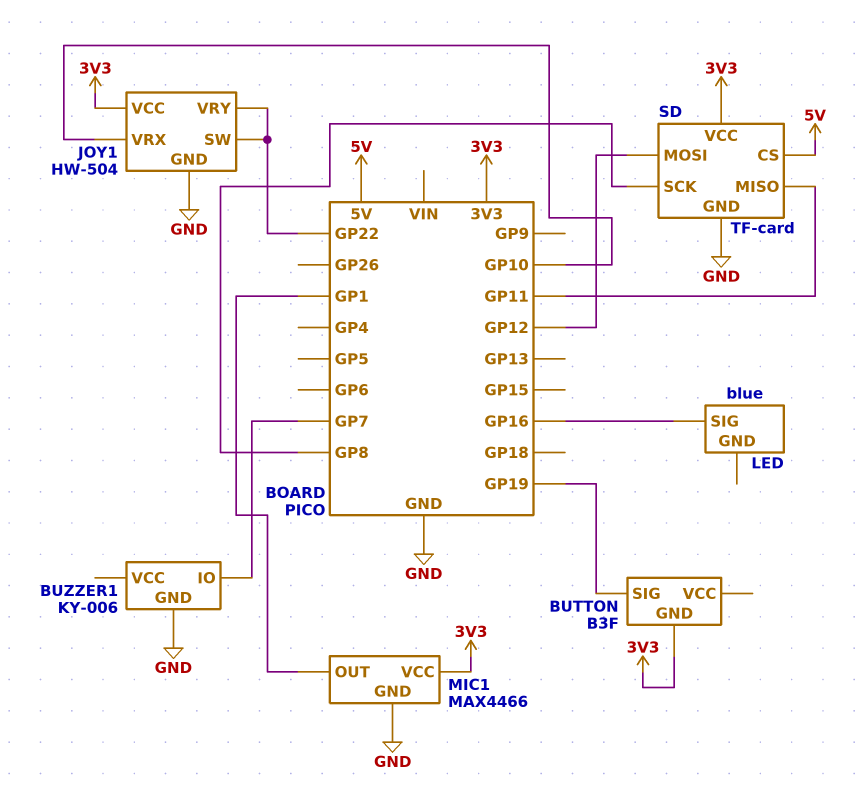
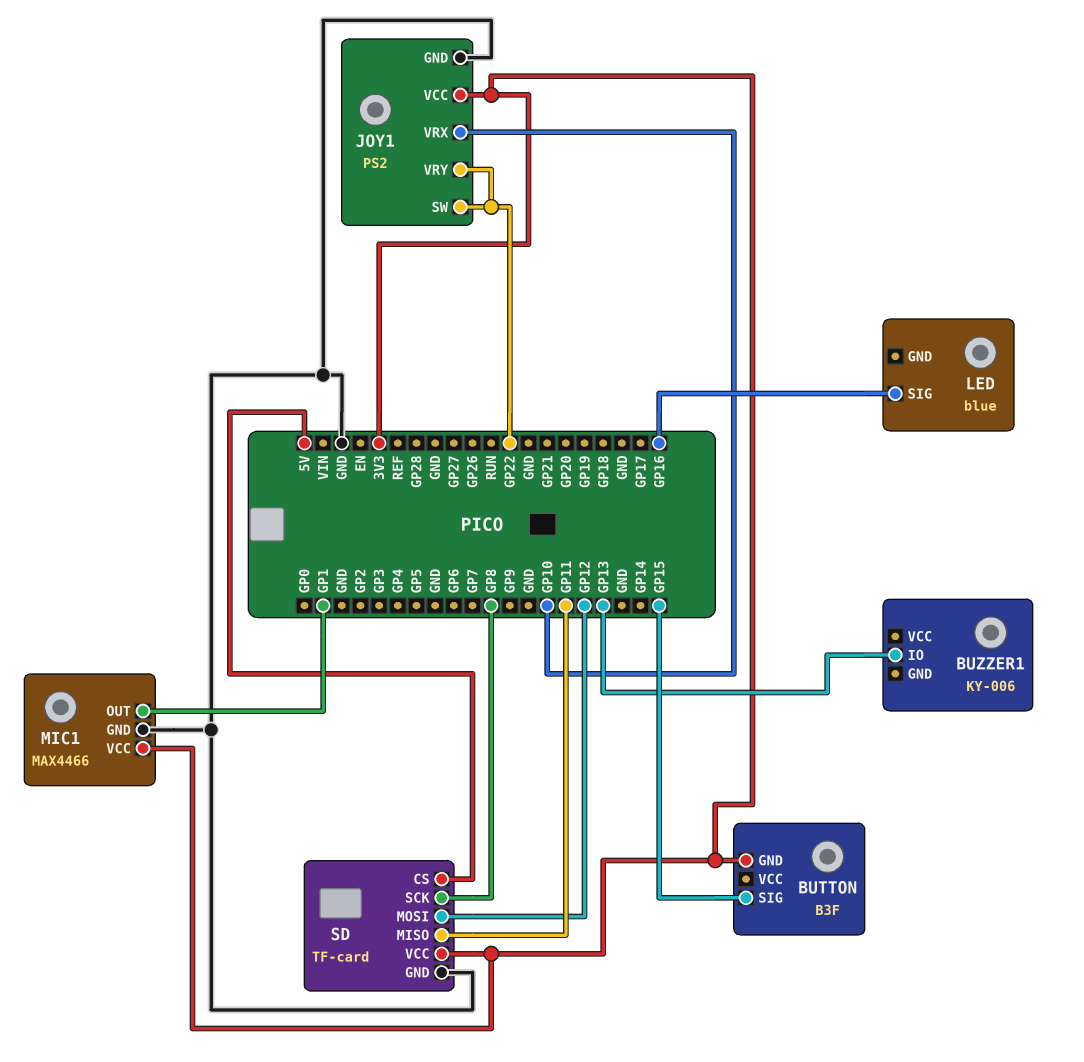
BUTTON pin SIG: GP19 -> GP15
BUZZER1 pin GND: GND -> none
BUZZER1 pin IO: GP7 -> GP13
JOY1: HW-504 -> PS2

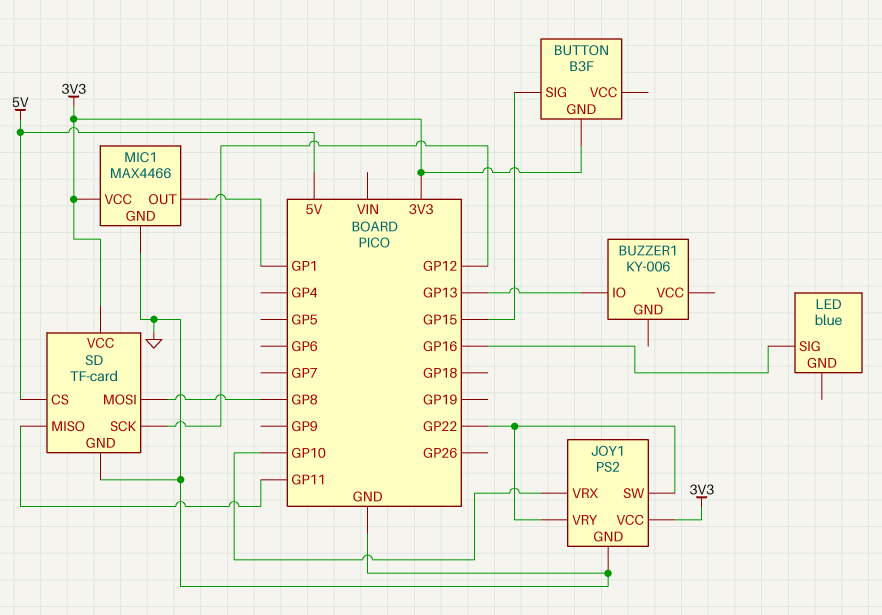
SD pin MOSI: GP12 -> GP8
SD pin SCK: GP8 -> GP12

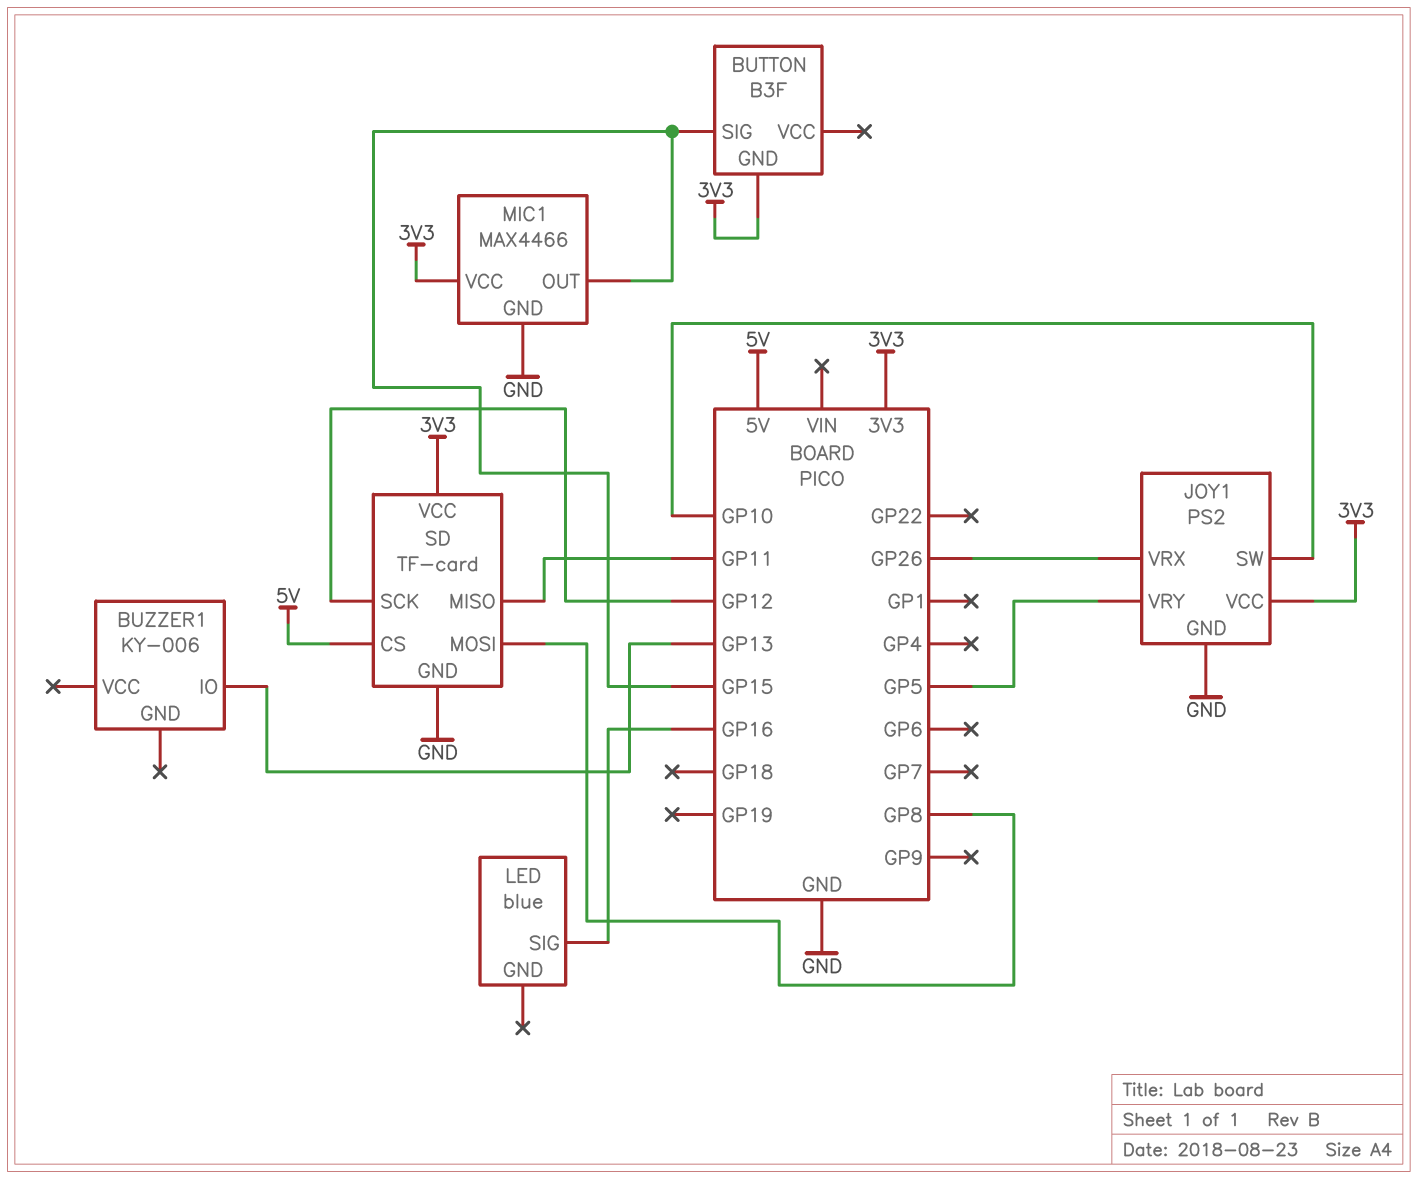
JOY1 pin SW: GP22 -> GP10
JOY1 pin VRX: GP10 -> GP26
JOY1 pin VRY: GP22 -> GP5
MIC1 pin OUT: GP1 -> GP15

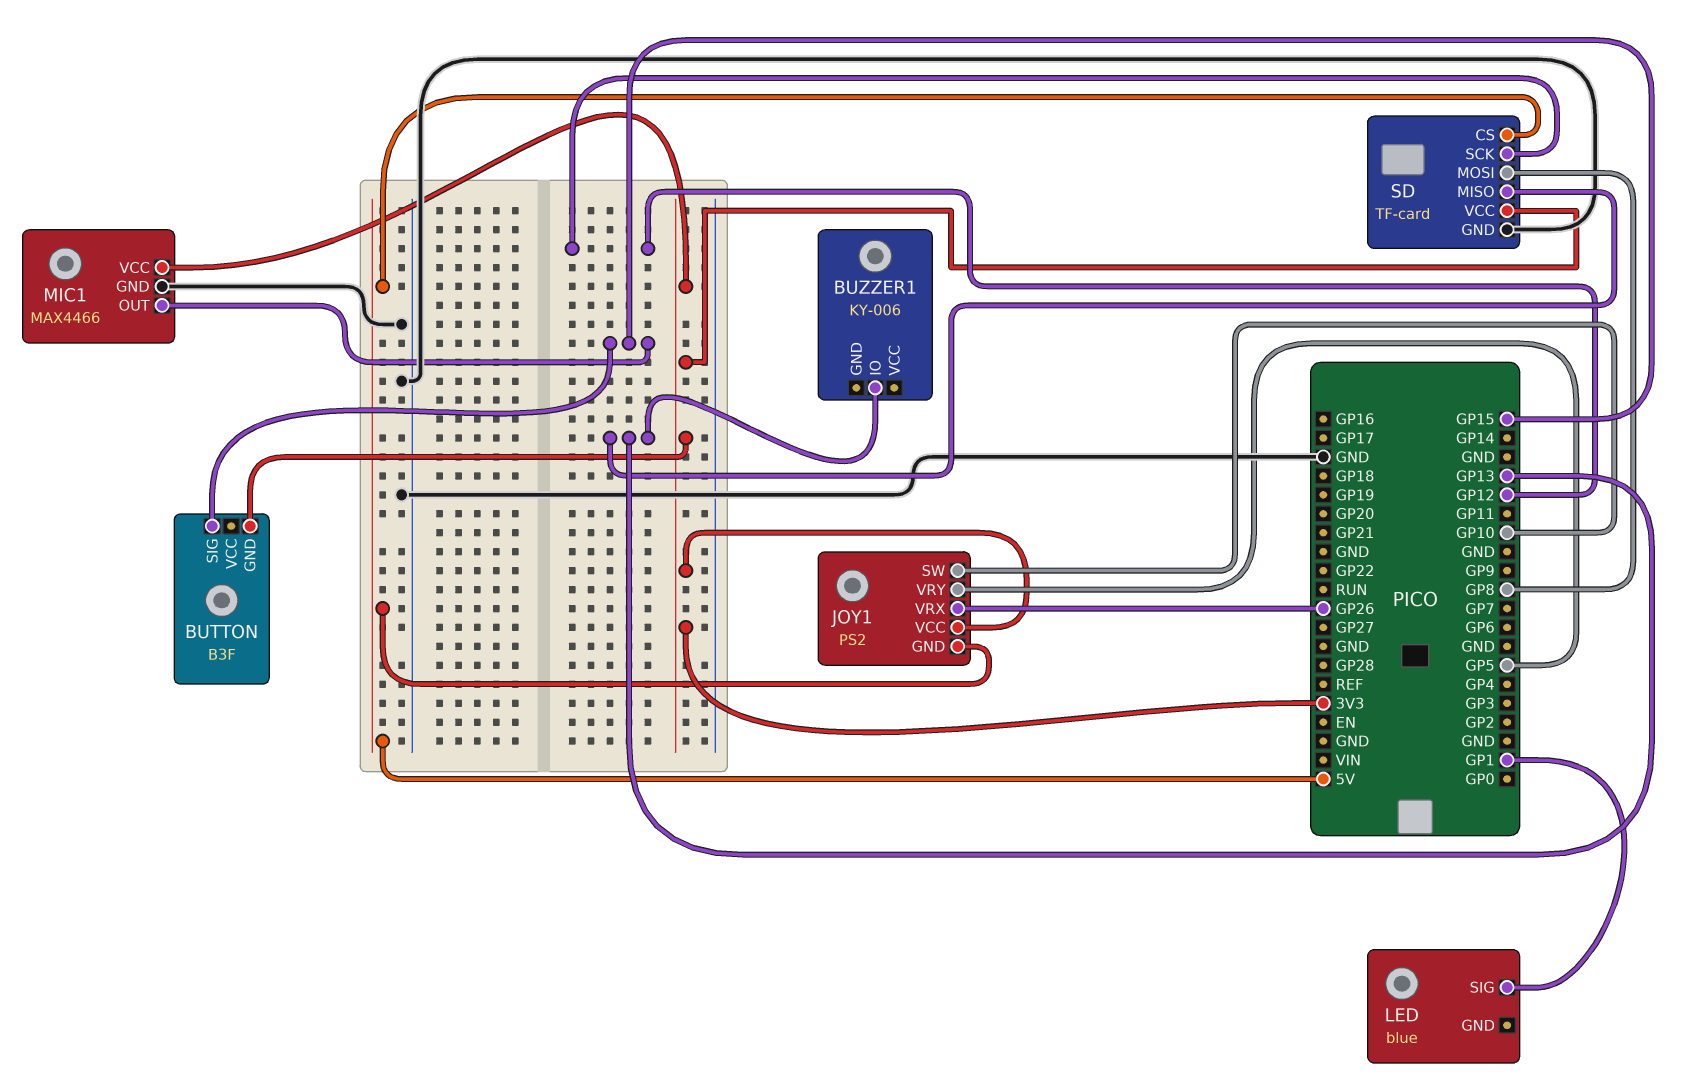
JOY1 pin GND: GND -> 5V
LED pin SIG: GP16 -> GP1
SD pin MISO: GP11 -> GP13

